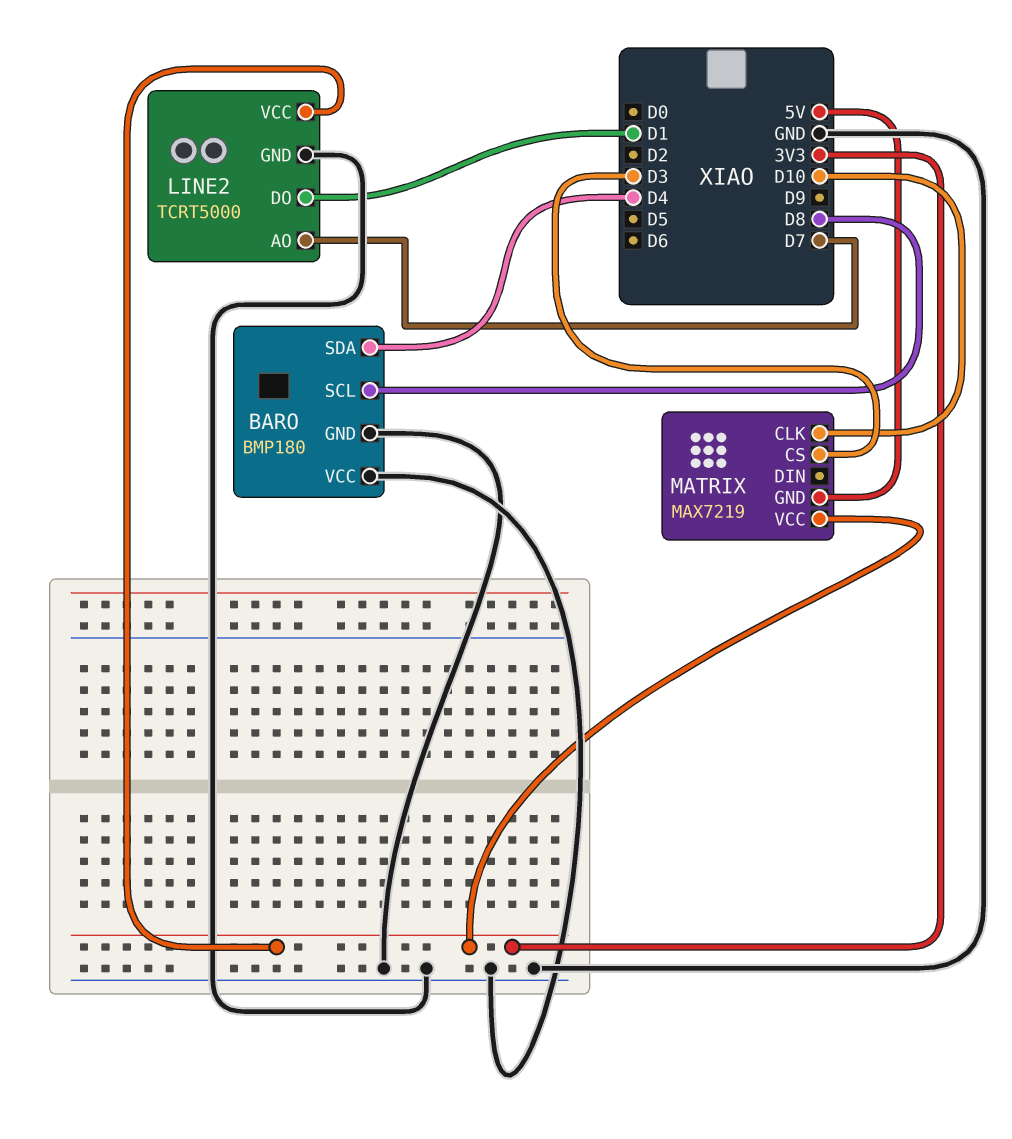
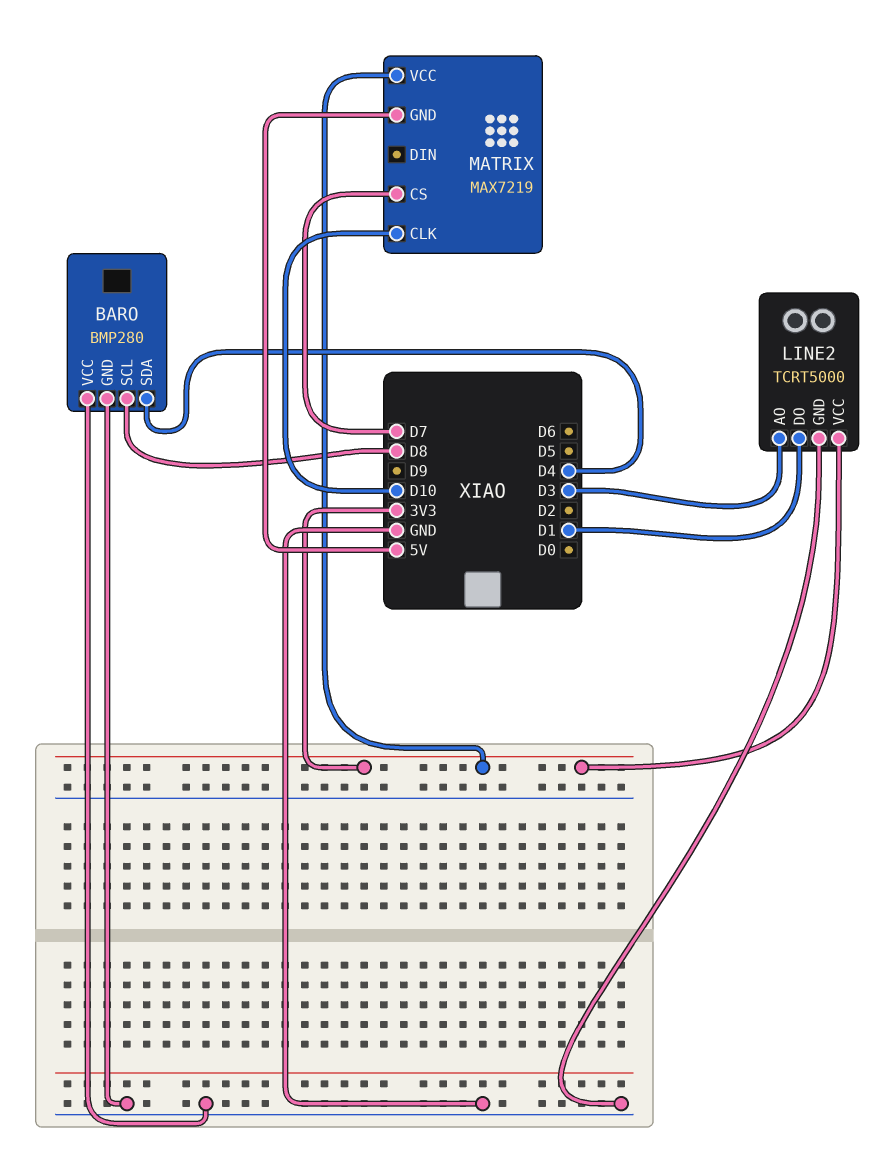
BARO: BMP180 -> BMP280
LINE2 pin AO: D7 -> D3
MATRIX pin CS: D3 -> D7

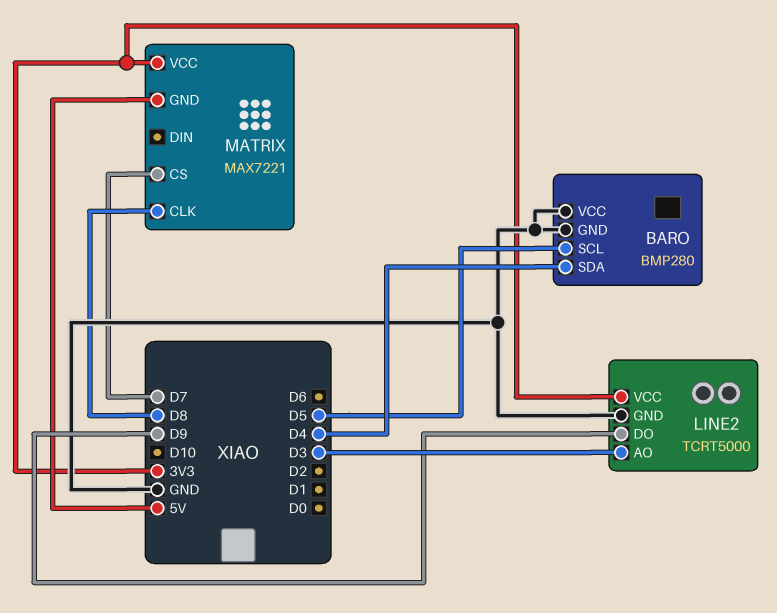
BARO pin SCL: D8 -> D5
LINE2 pin DO: D1 -> D9
MATRIX: MAX7219 -> MAX7221
MATRIX pin CLK: D10 -> D8

